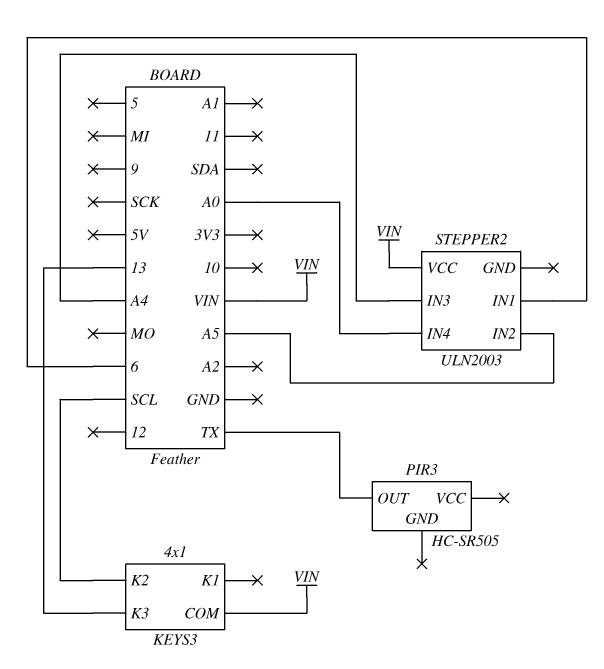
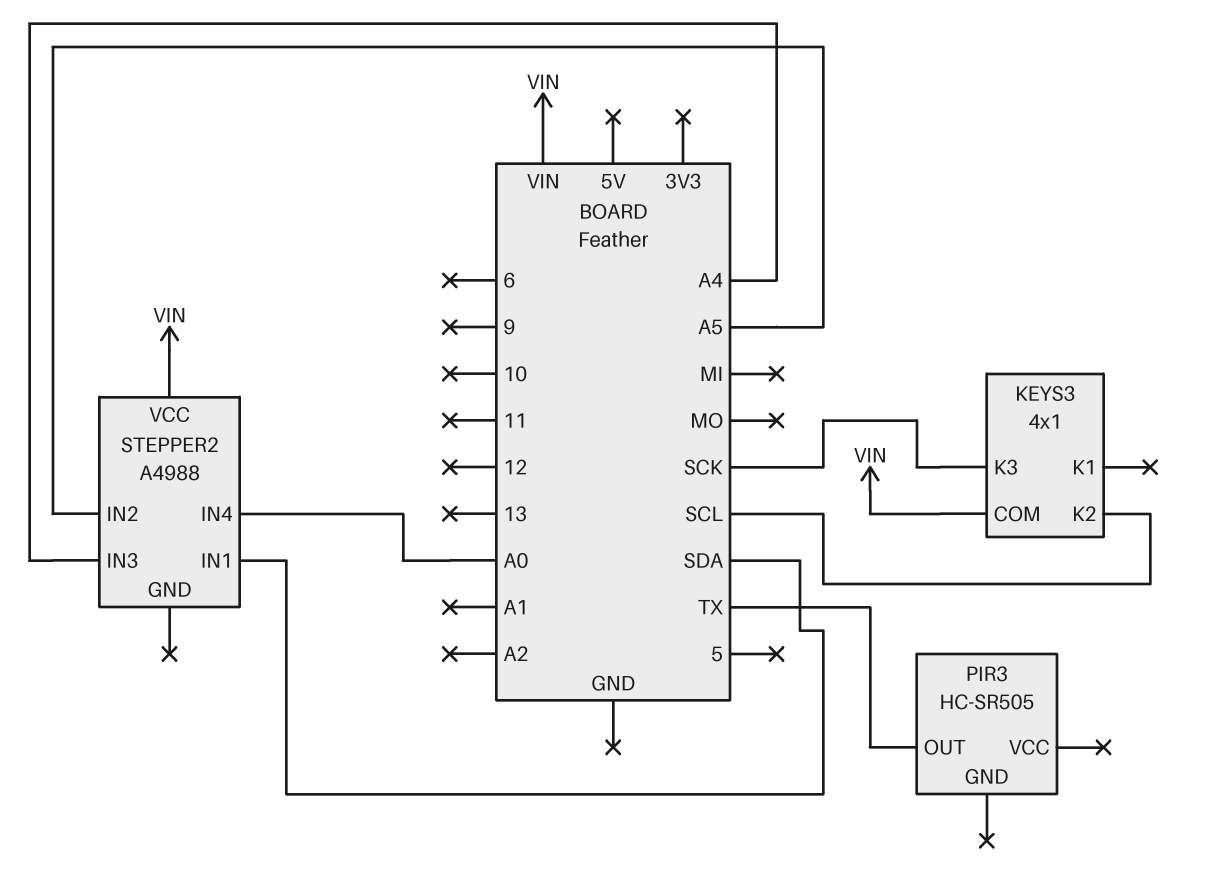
KEYS3 pin K3: 13 -> SCK
STEPPER2: ULN2003 -> A4988
STEPPER2 pin IN1: 6 -> SDA

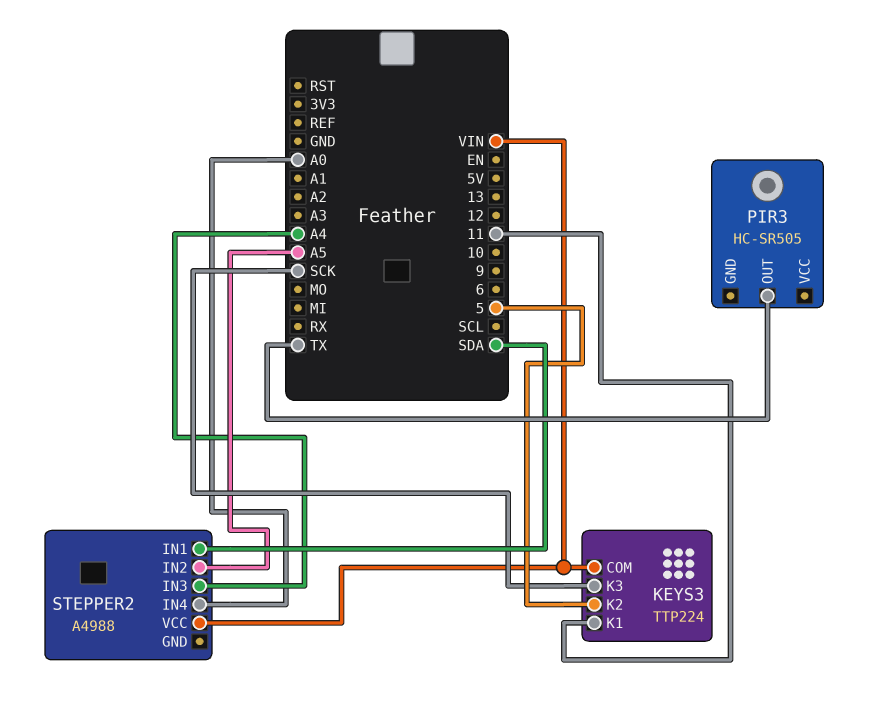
KEYS3: 4x1 -> TTP224
KEYS3 pin K1: none -> 11
KEYS3 pin K2: SCL -> 5

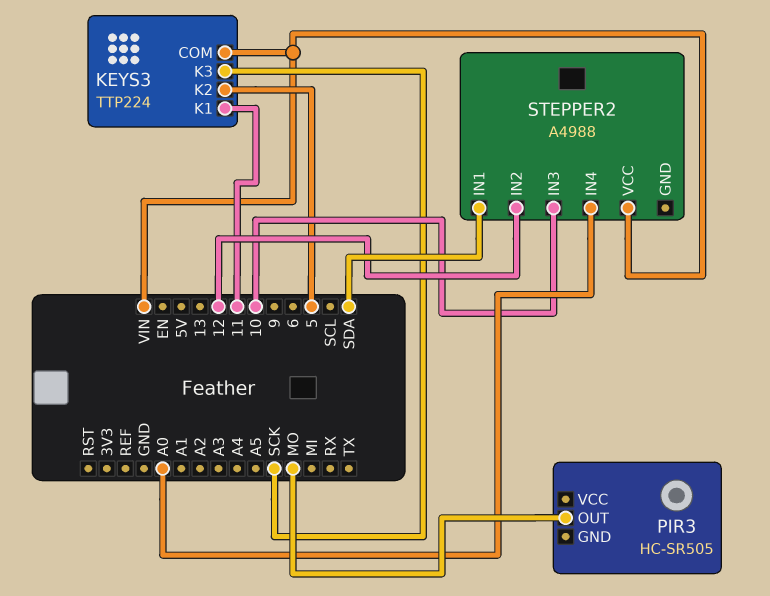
PIR3 pin OUT: TX -> MO
STEPPER2 pin IN2: A5 -> 12
STEPPER2 pin IN3: A4 -> 10

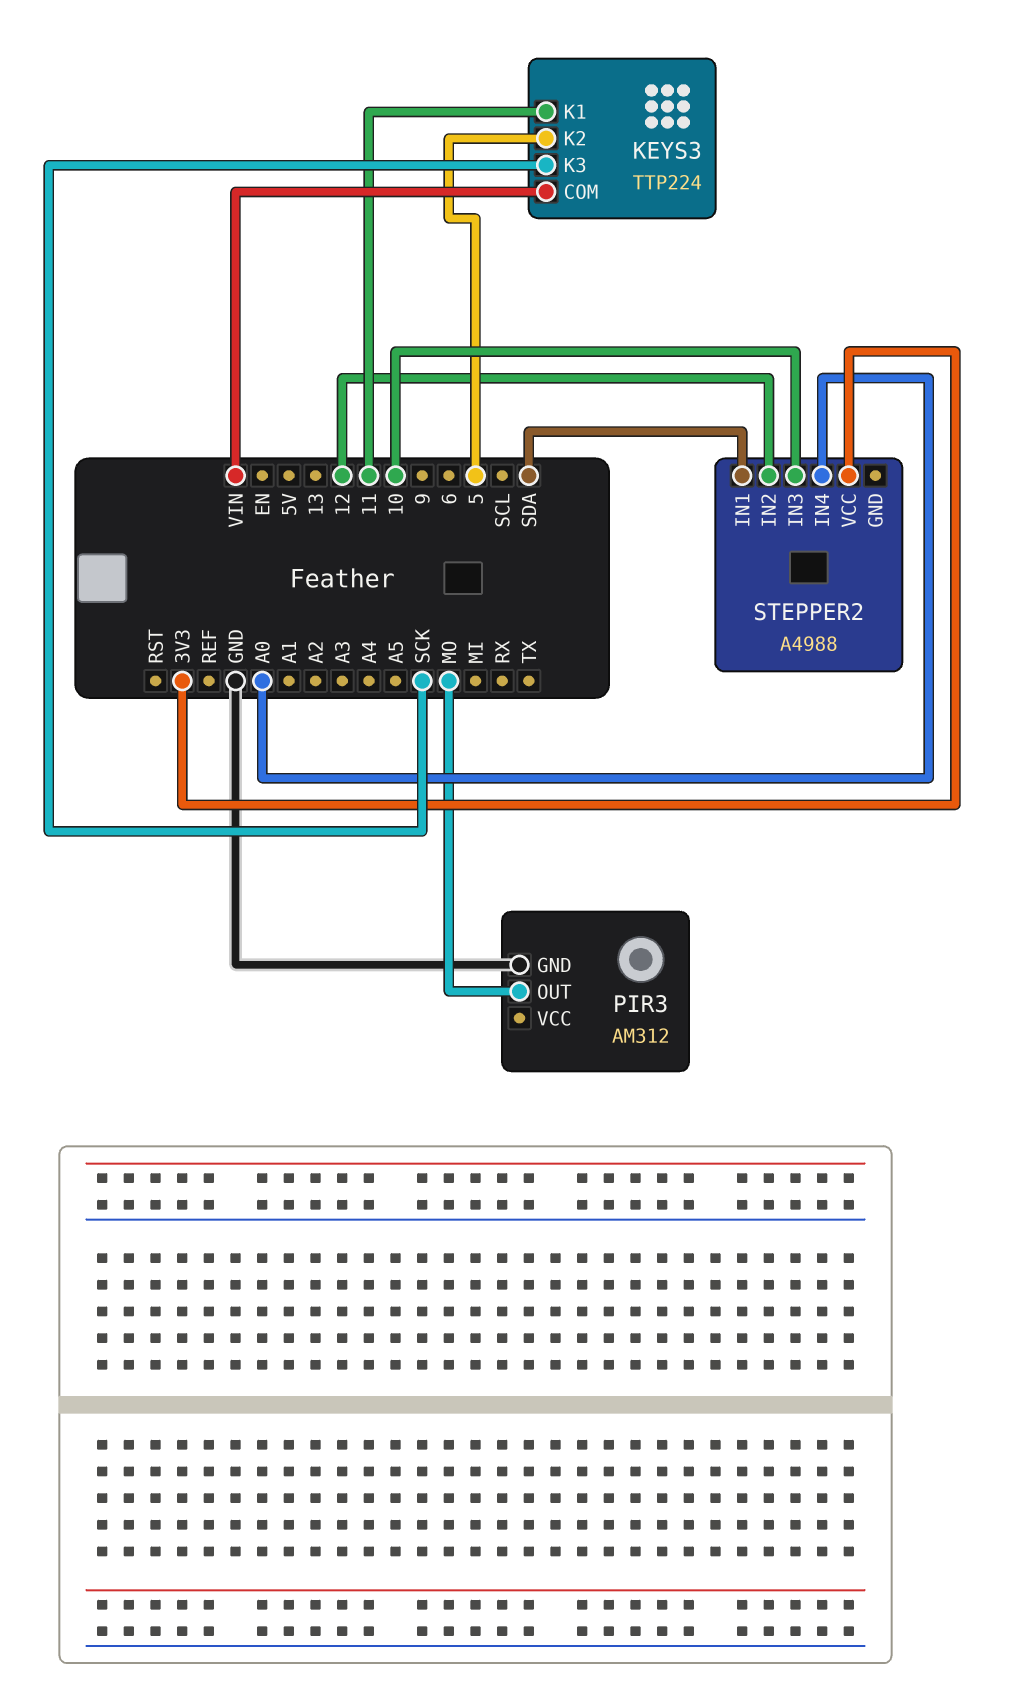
PIR3: HC-SR505 -> AM312
PIR3 pin GND: none -> GND
STEPPER2 pin VCC: VIN -> 3V3

